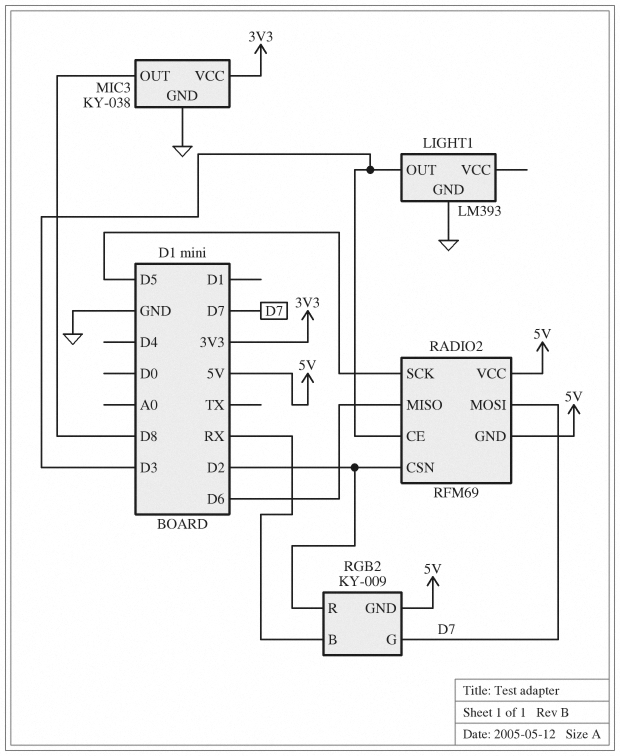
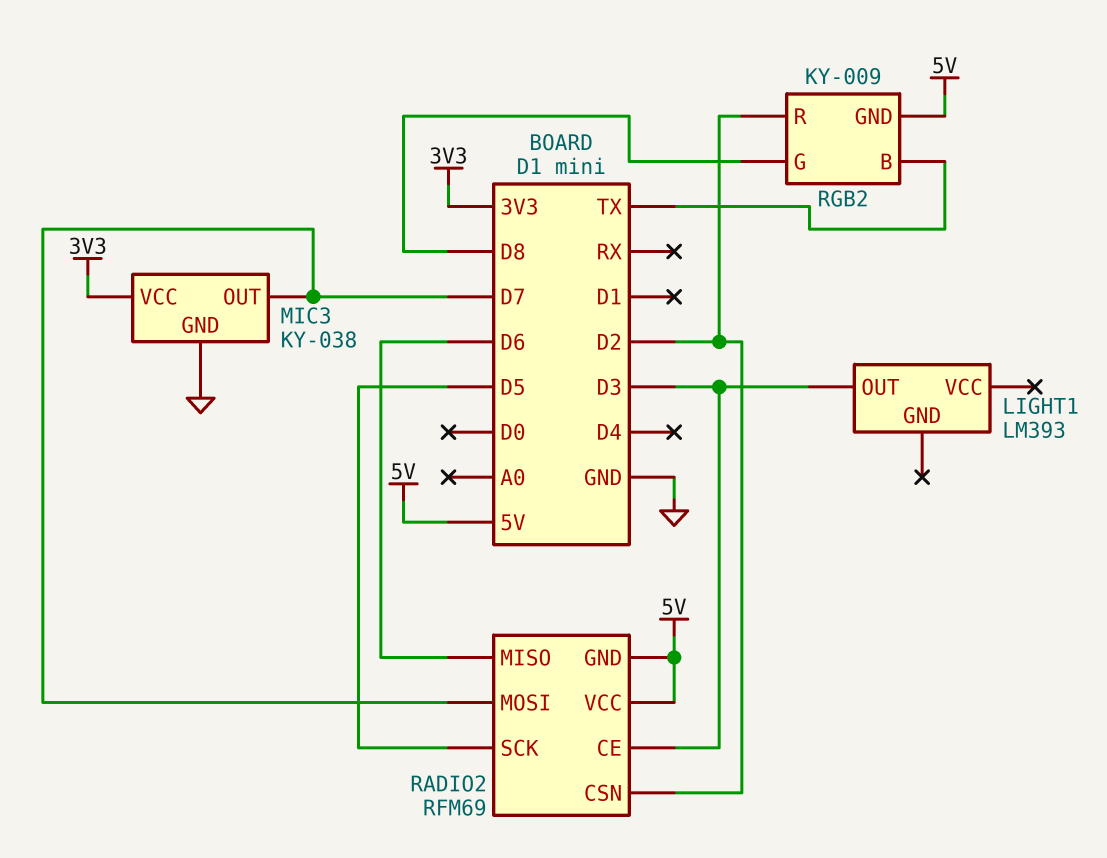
LIGHT1 pin GND: GND -> none
MIC3 pin OUT: D8 -> D7
RGB2 pin B: RX -> TX
RGB2 pin G: D7 -> D8

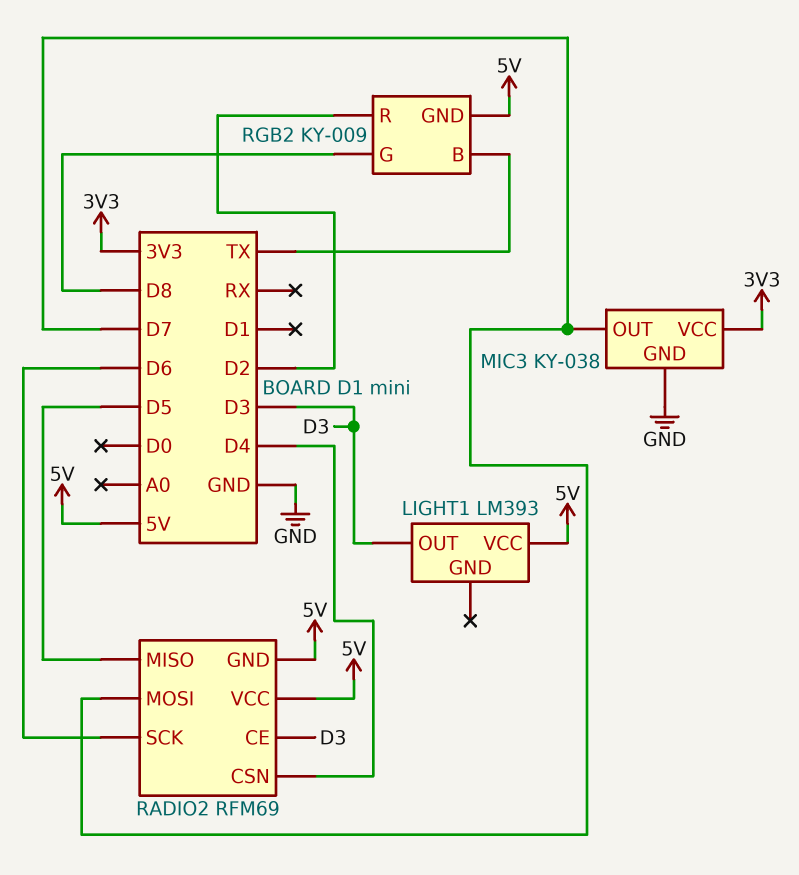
LIGHT1 pin VCC: none -> 5V
RADIO2 pin CSN: D2 -> D4
RADIO2 pin MISO: D6 -> D5
RADIO2 pin SCK: D5 -> D6

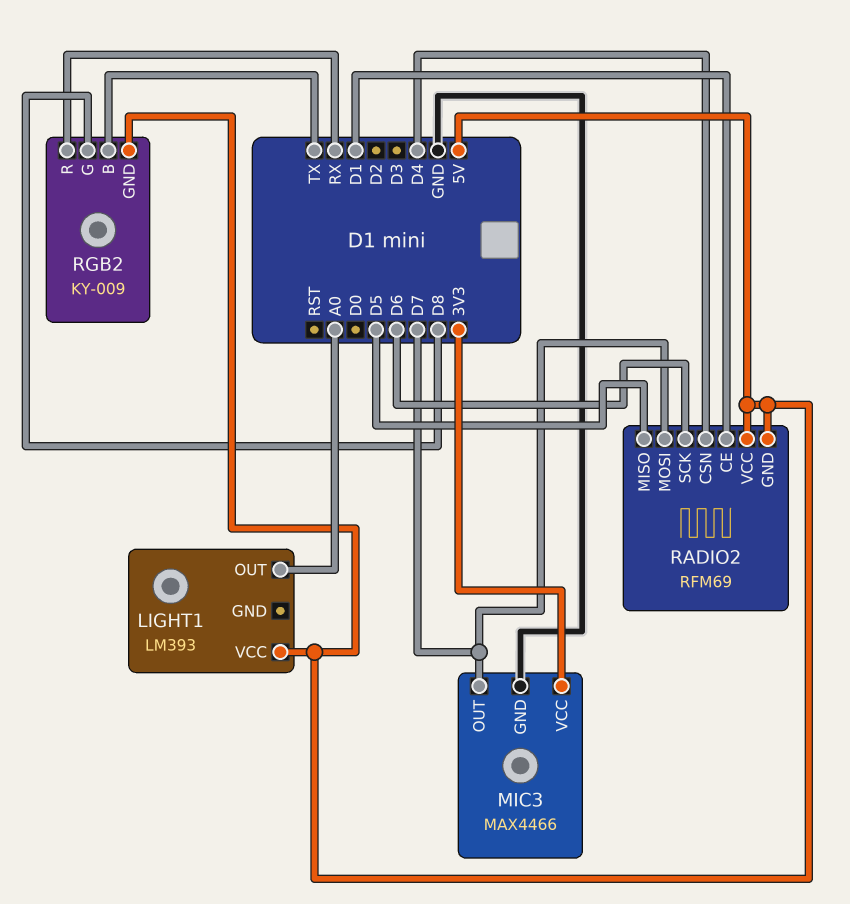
LIGHT1 pin OUT: D3 -> A0
MIC3: KY-038 -> MAX4466
RADIO2 pin CE: D3 -> D1
RGB2 pin R: D2 -> RX

